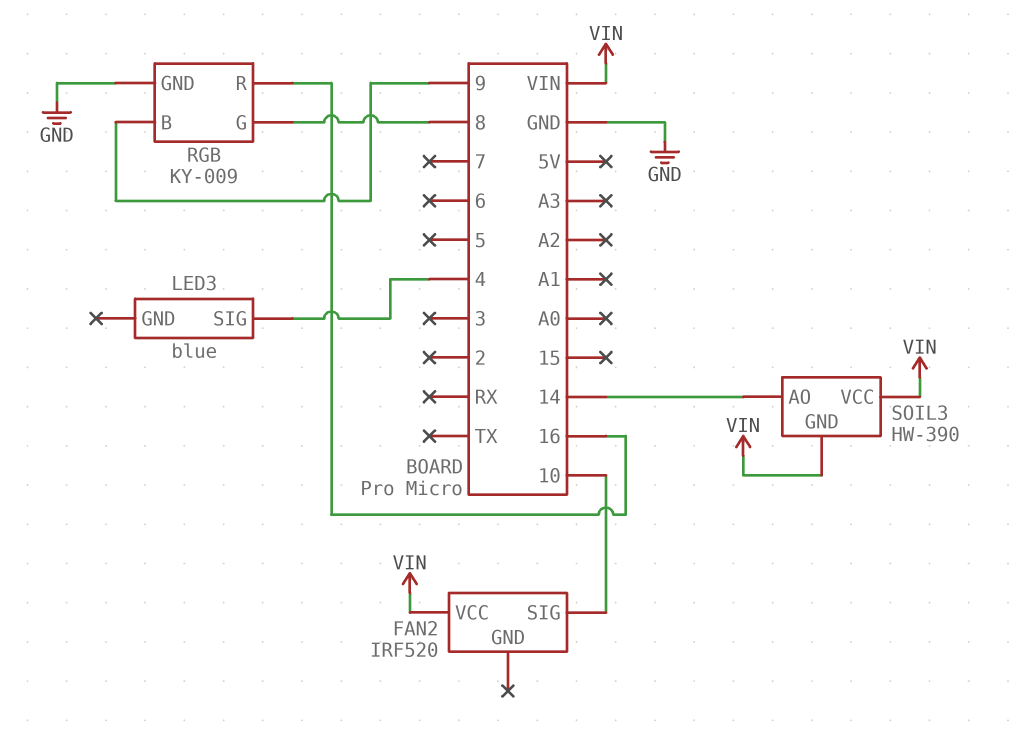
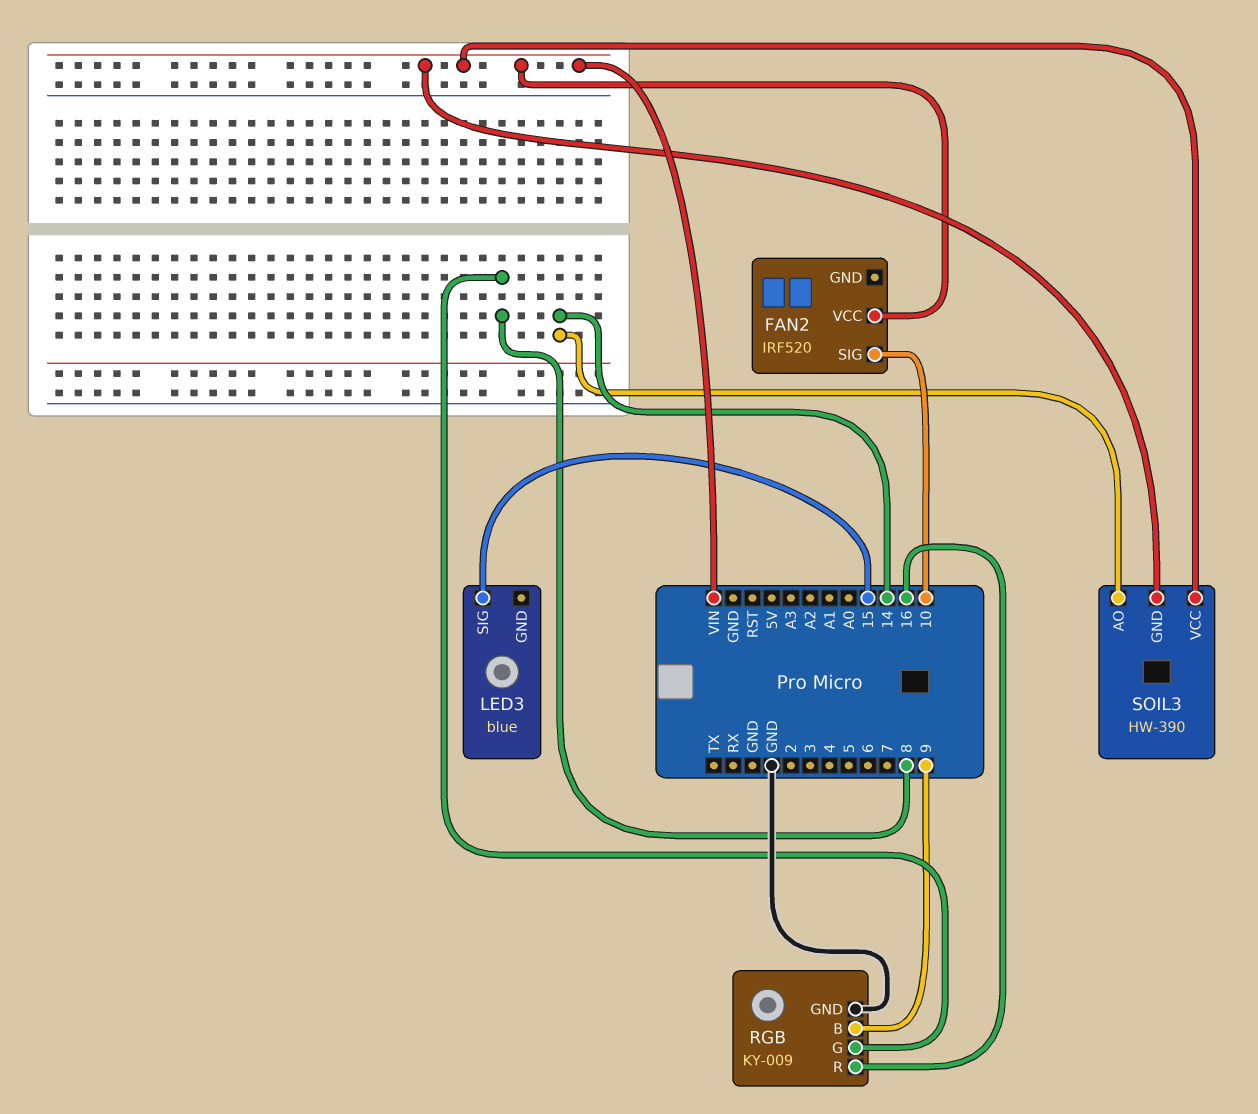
LED3 pin SIG: 4 -> 15

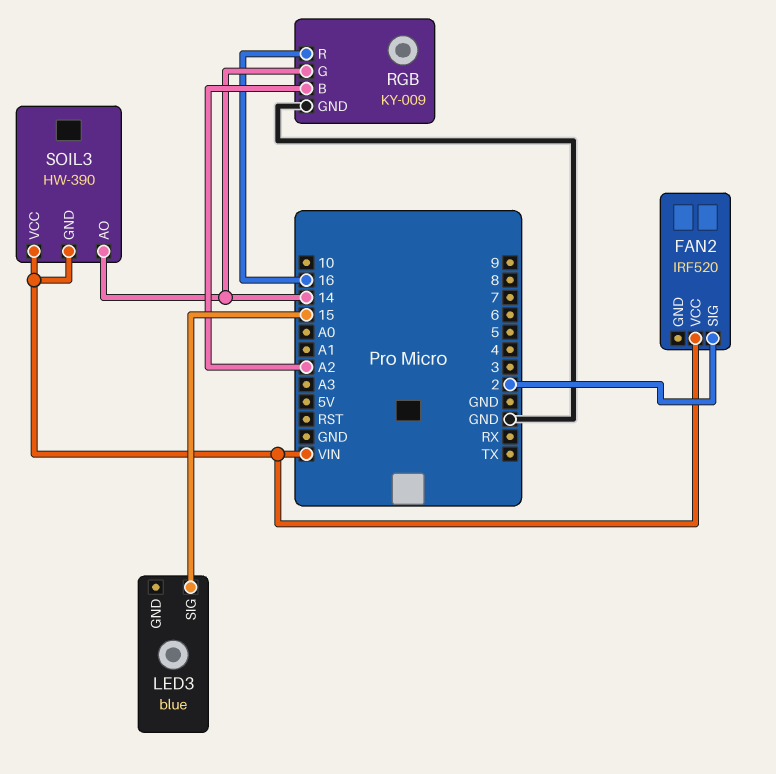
FAN2 pin SIG: 10 -> 2
RGB pin B: 9 -> A2
RGB pin G: 8 -> 14

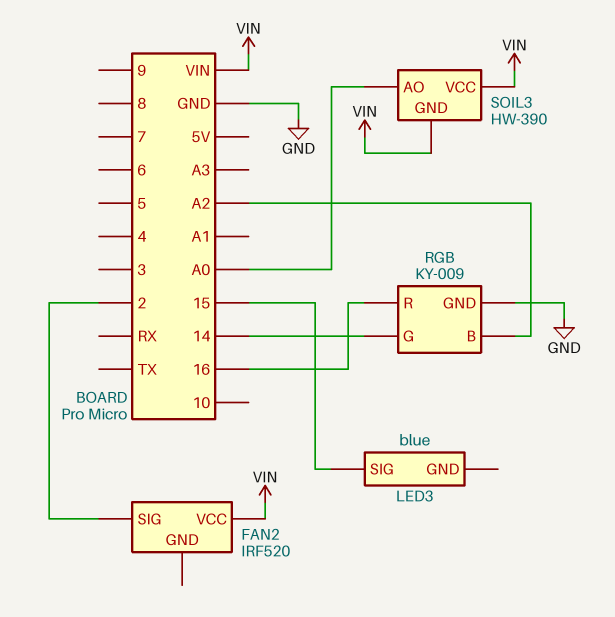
SOIL3 pin AO: 14 -> A0

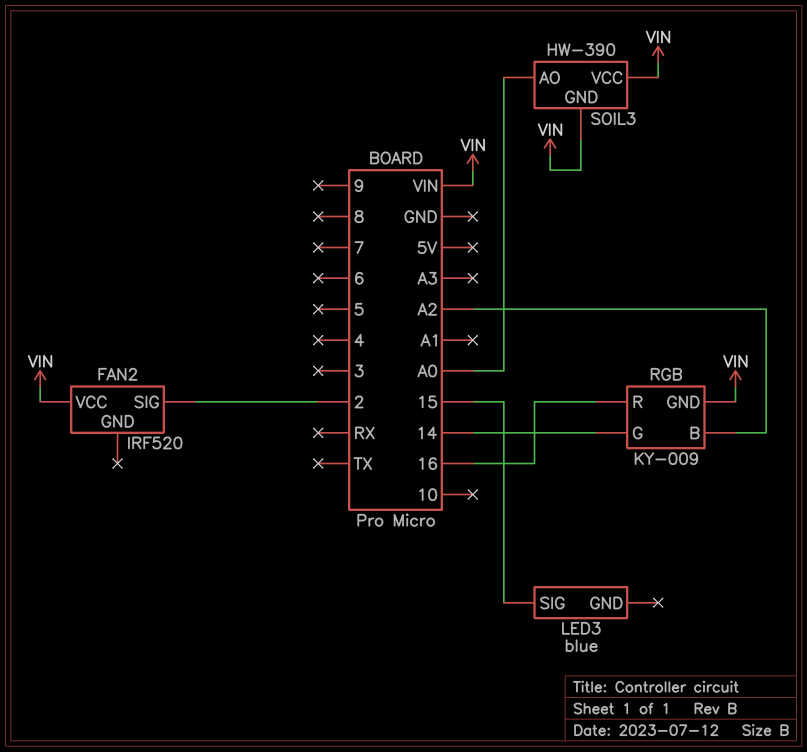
RGB pin GND: GND -> VIN

